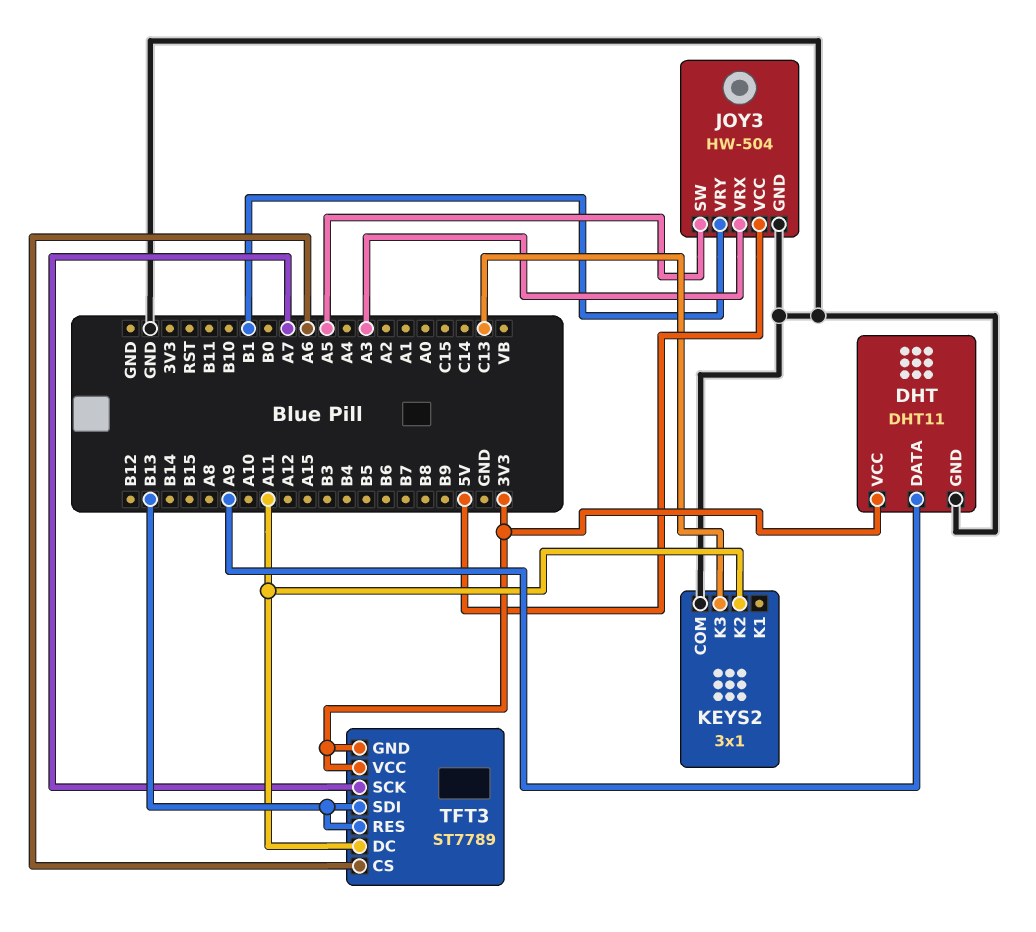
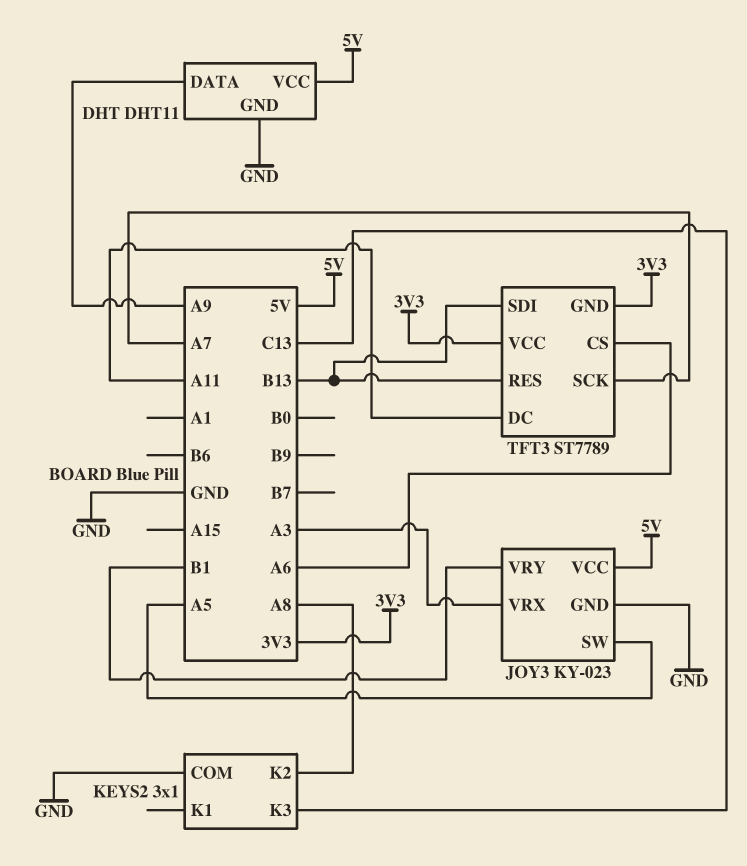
DHT pin VCC: 3V3 -> 5V
JOY3: HW-504 -> KY-023
KEYS2 pin K2: A11 -> A8

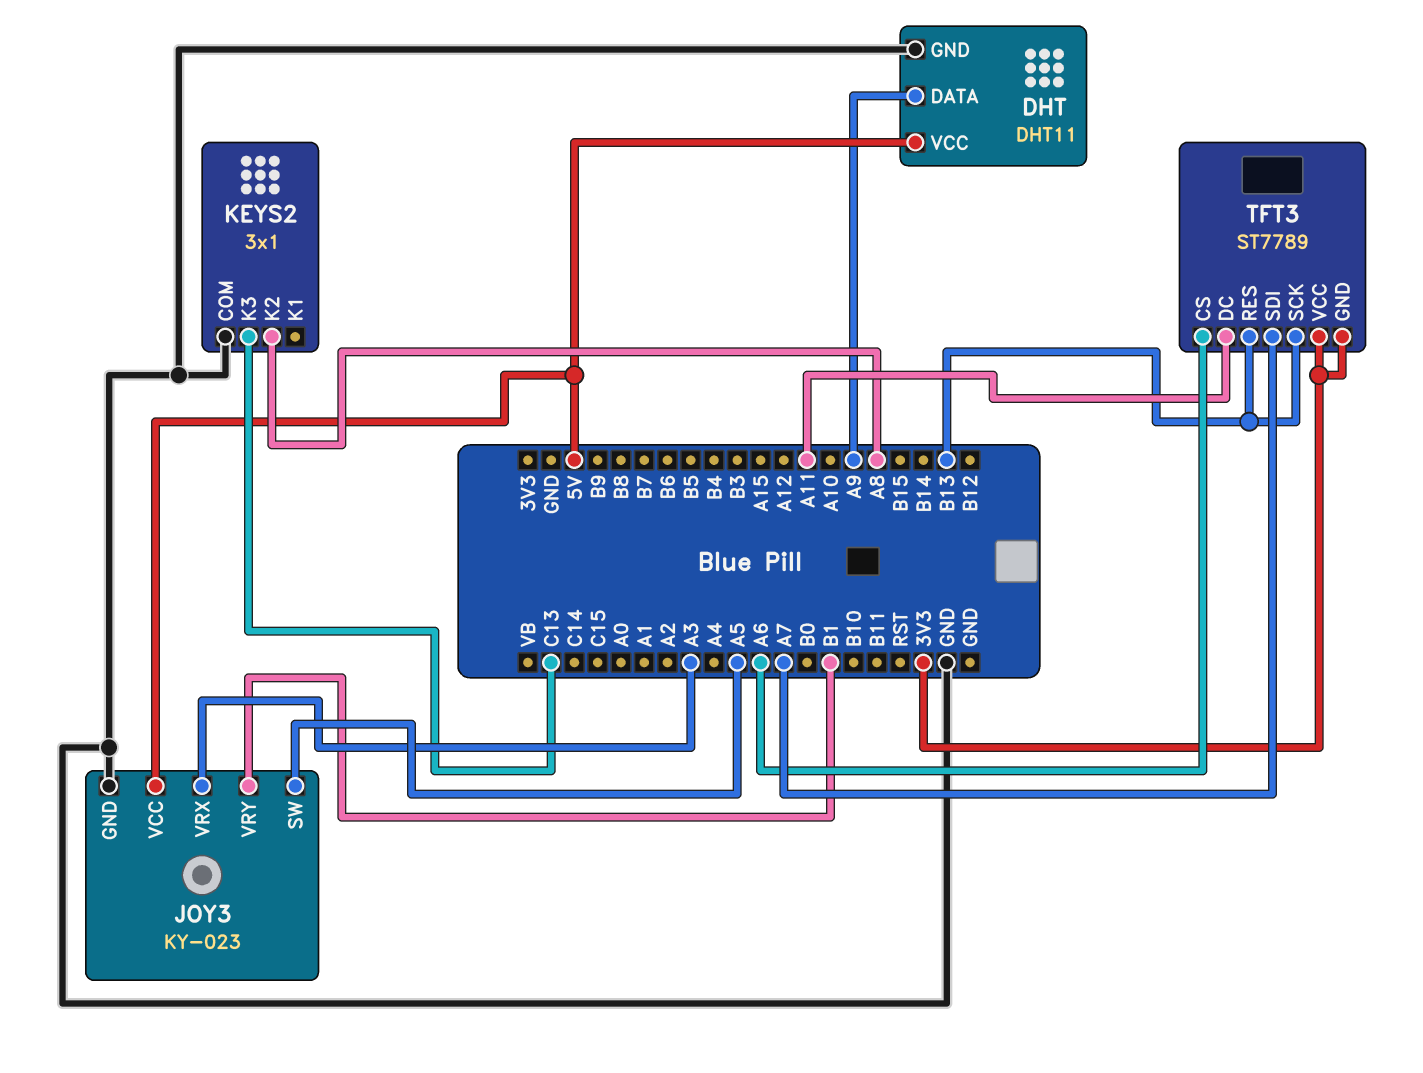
TFT3 pin SCK: A7 -> B13
TFT3 pin SDI: B13 -> A7

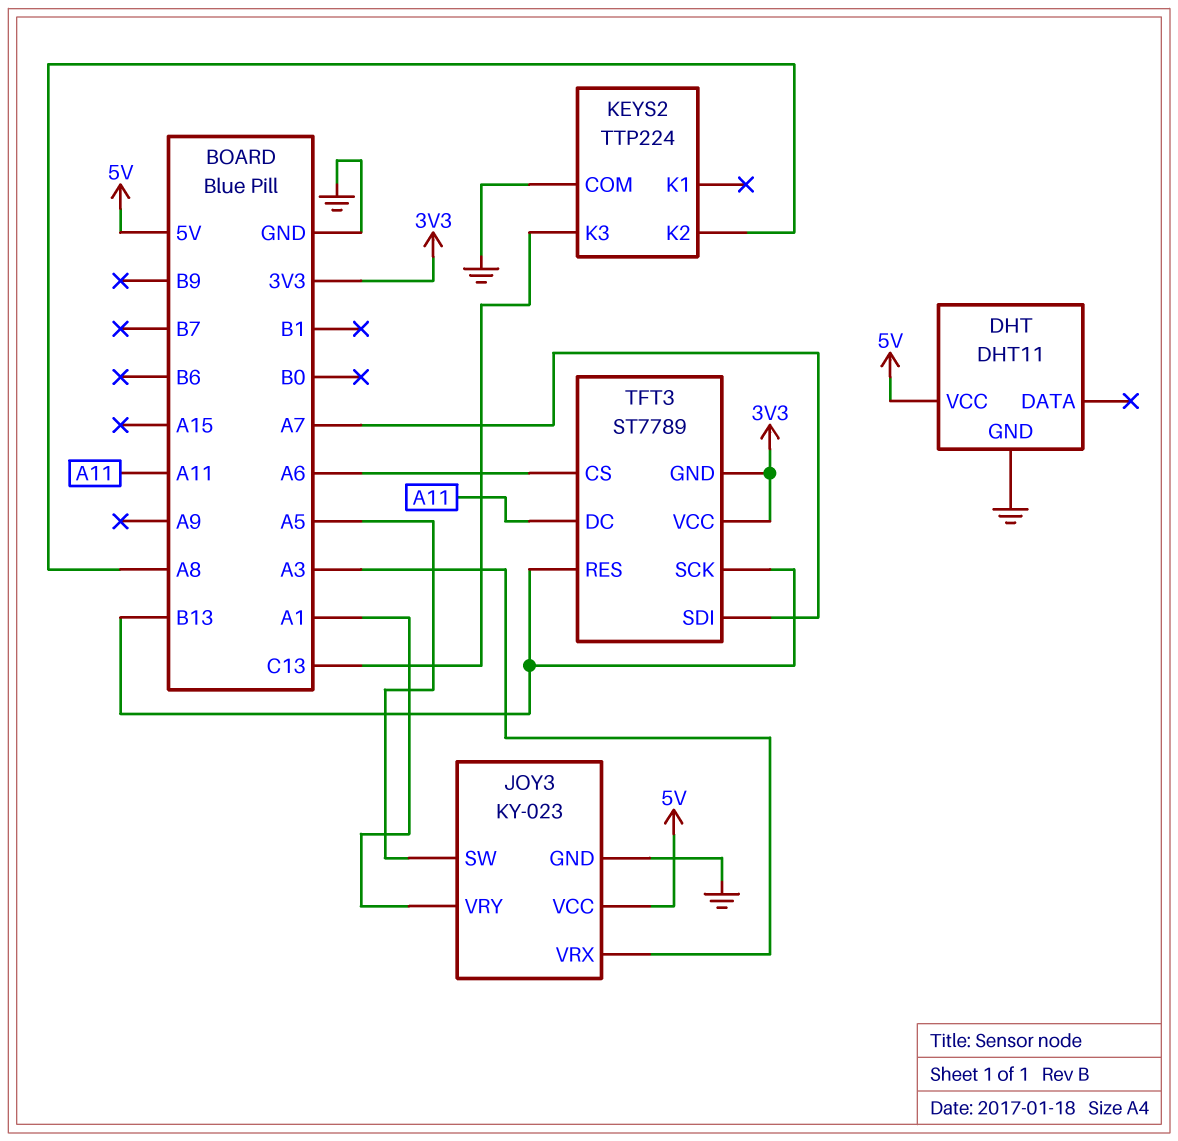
DHT pin DATA: A9 -> none
JOY3 pin VRY: B1 -> A1
KEYS2: 3x1 -> TTP224

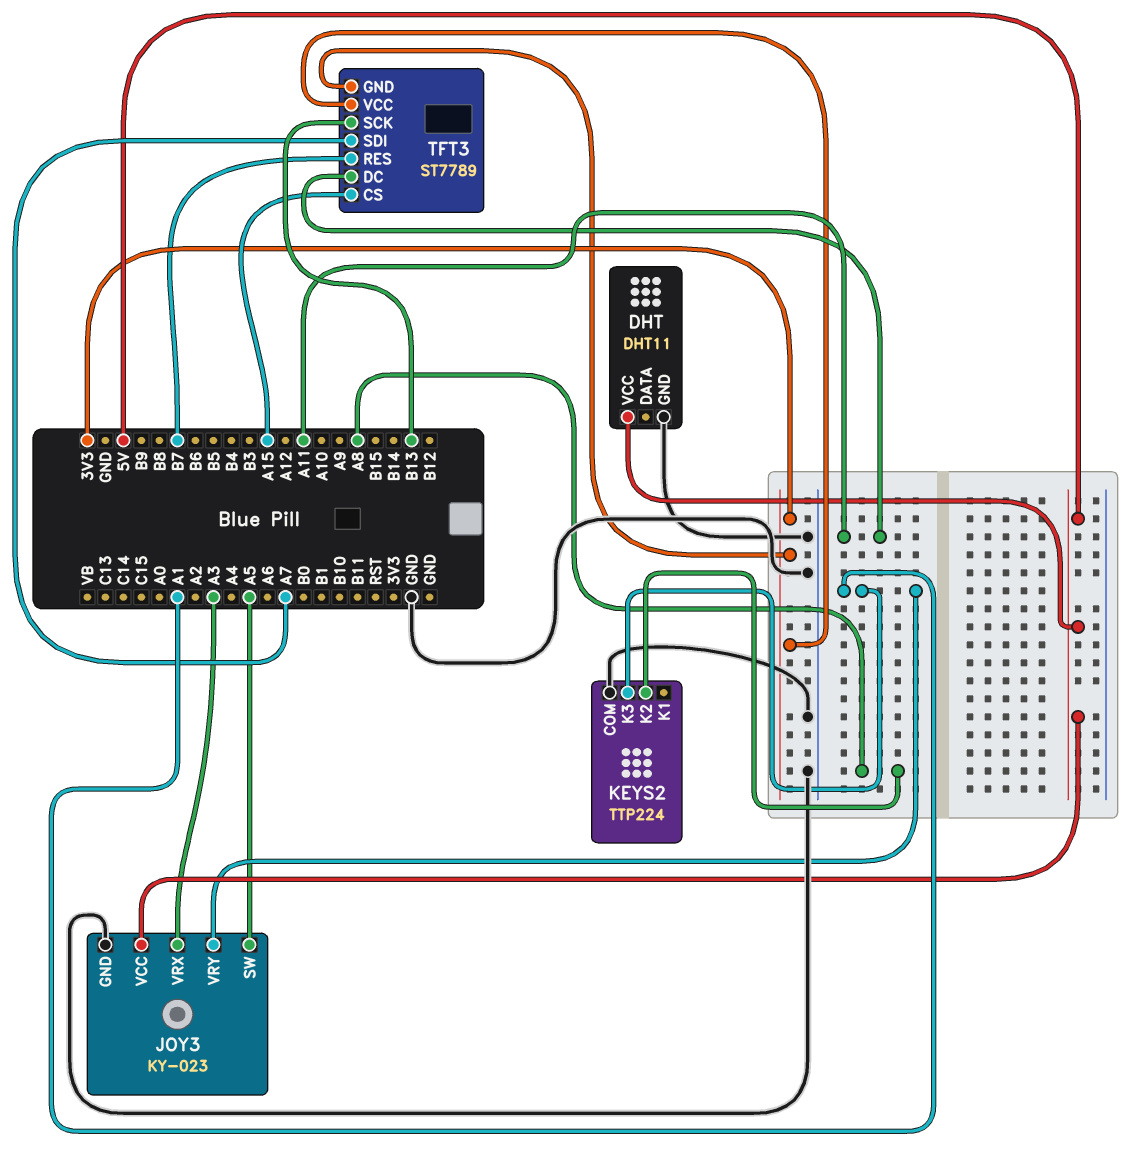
KEYS2 pin K3: C13 -> A1
TFT3 pin CS: A6 -> A15
TFT3 pin RES: B13 -> B7

